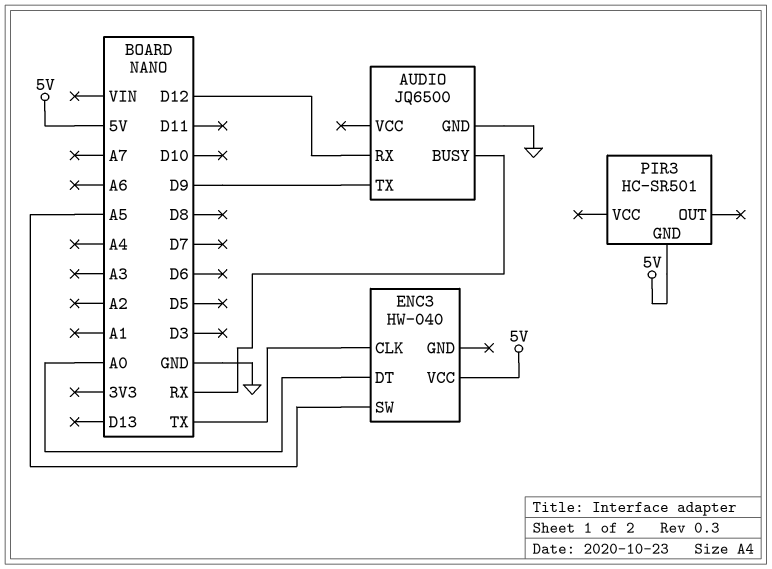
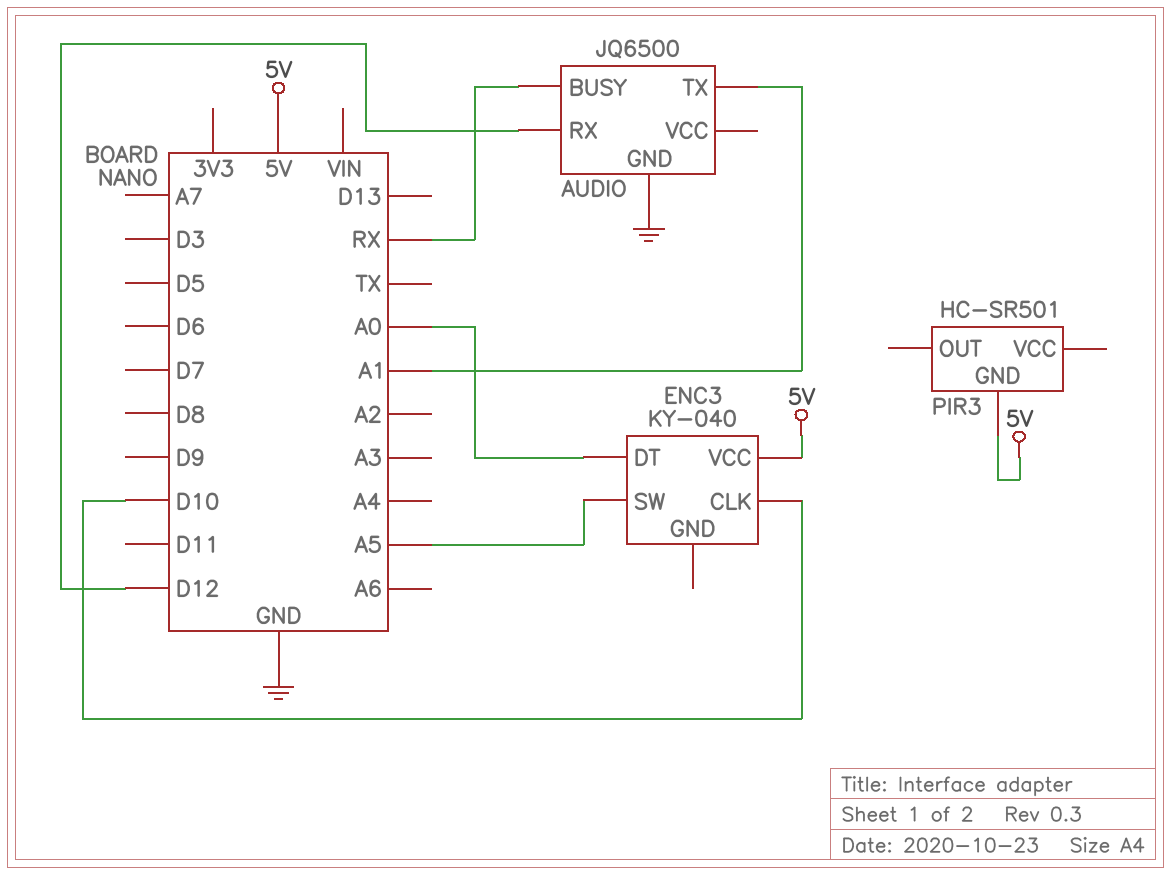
AUDIO pin TX: D9 -> A1
ENC3: HW-040 -> KY-040
ENC3 pin CLK: TX -> D10

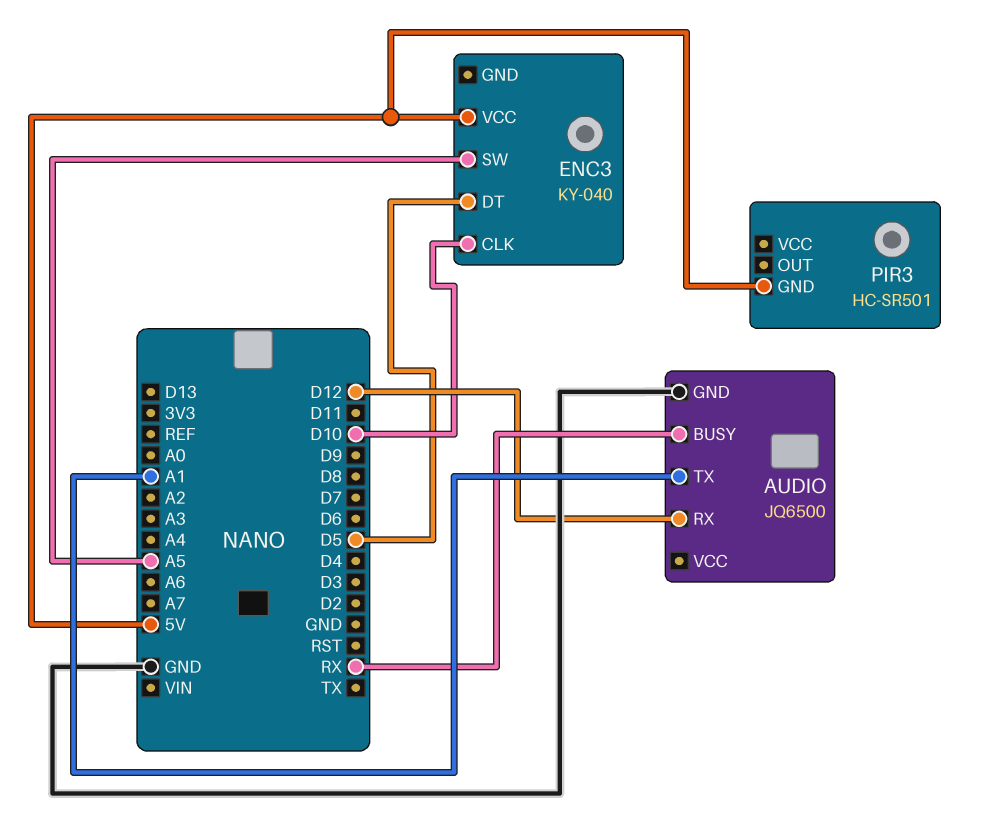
ENC3 pin DT: A0 -> D5

